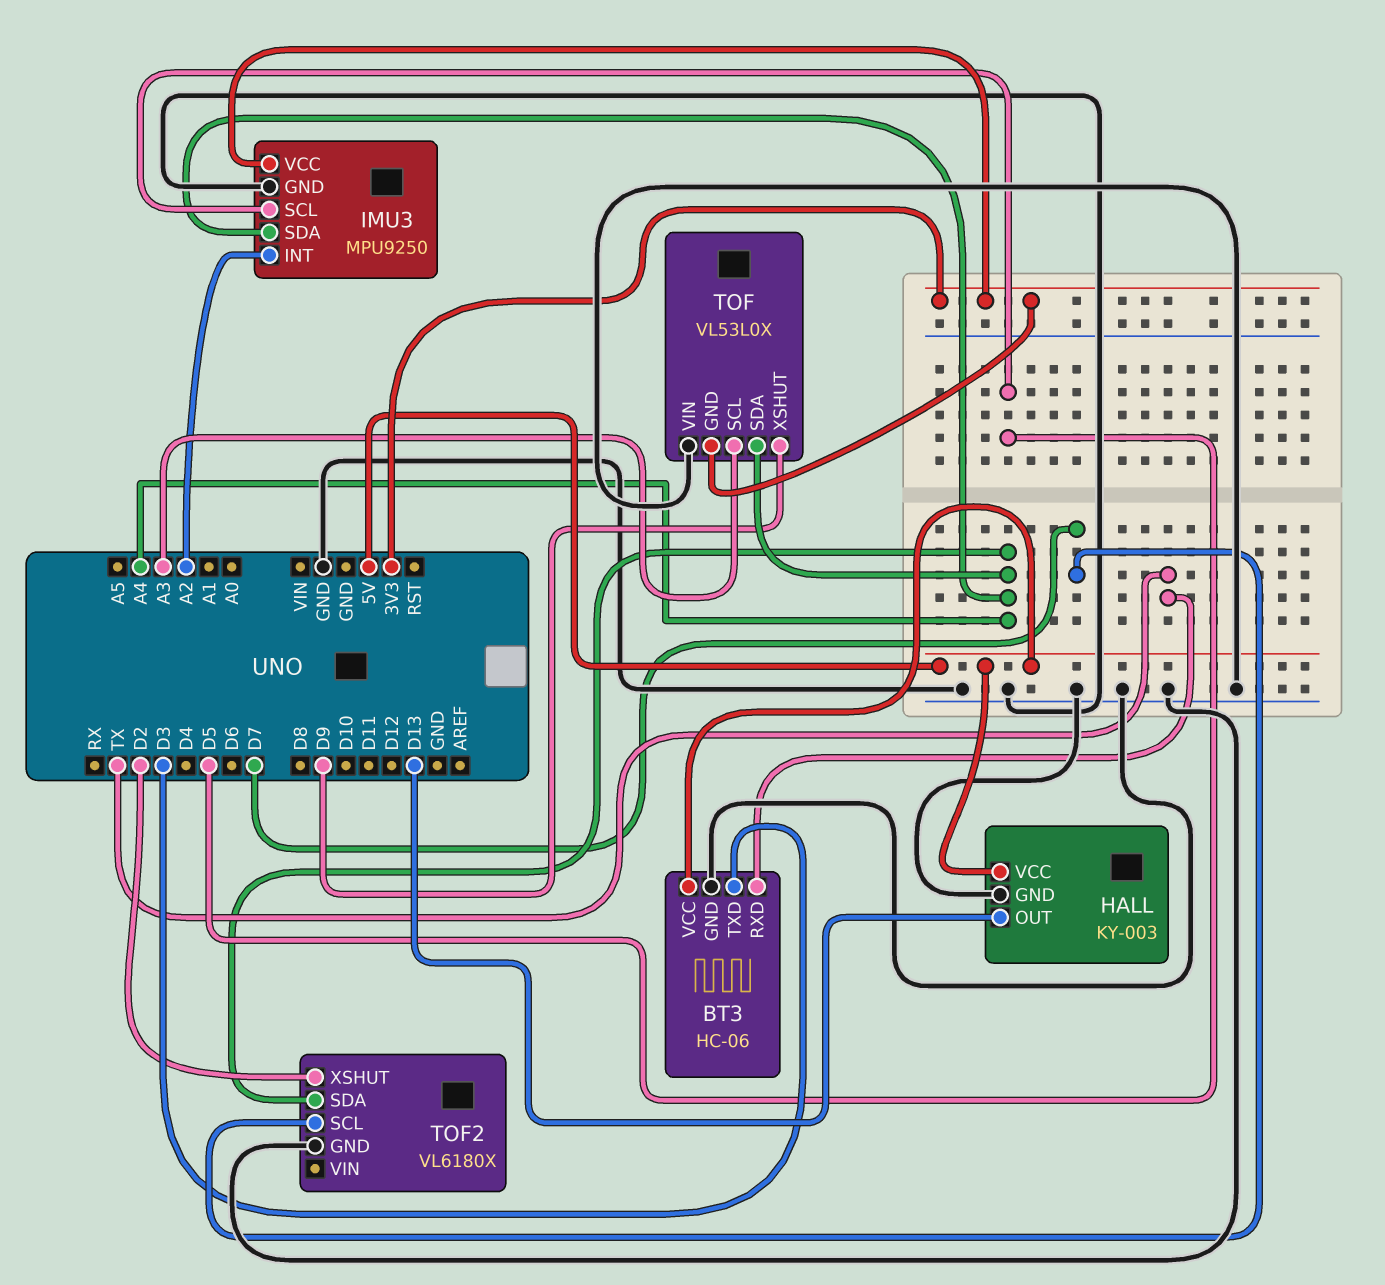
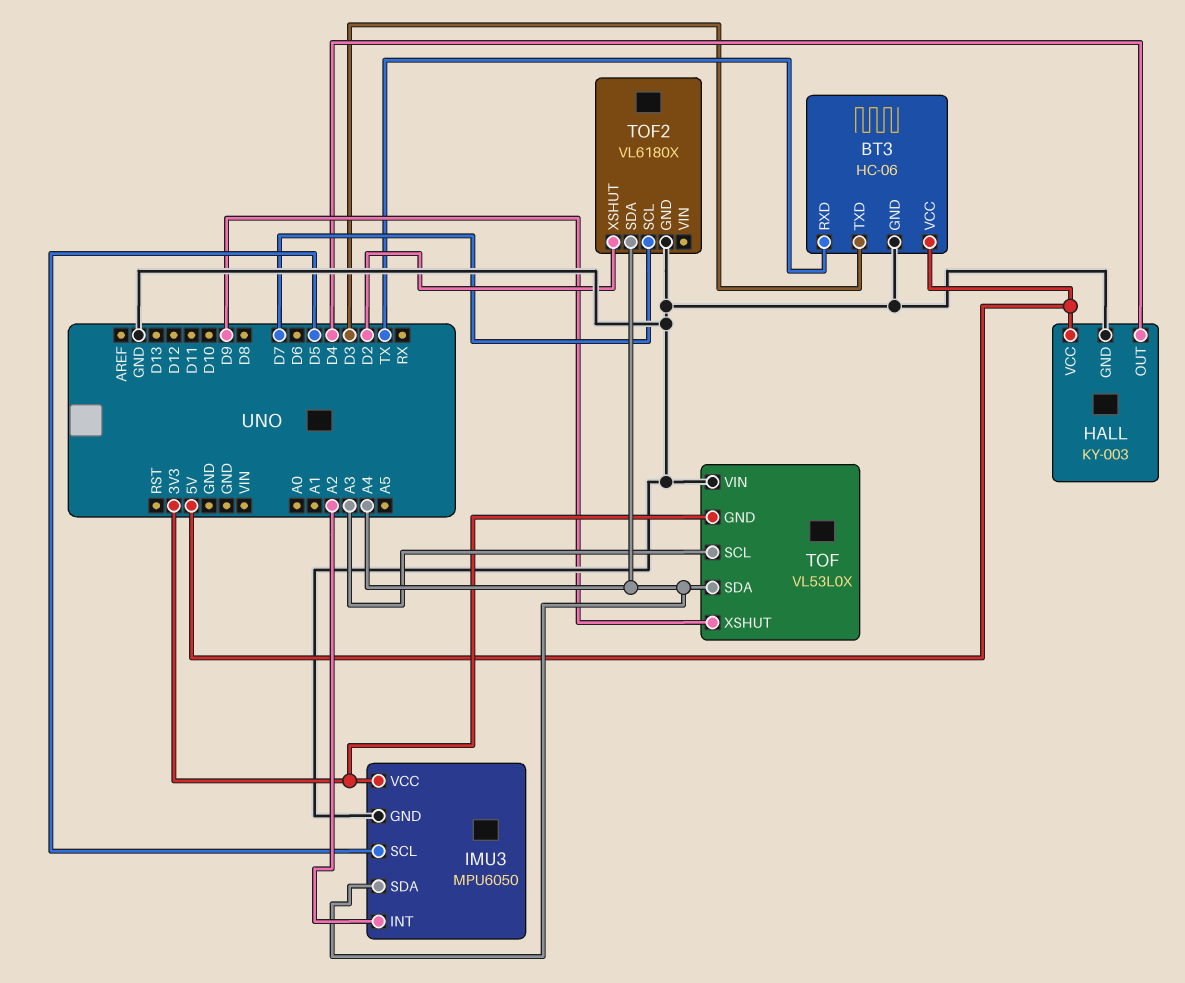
HALL pin OUT: D13 -> D4
IMU3: MPU9250 -> MPU6050

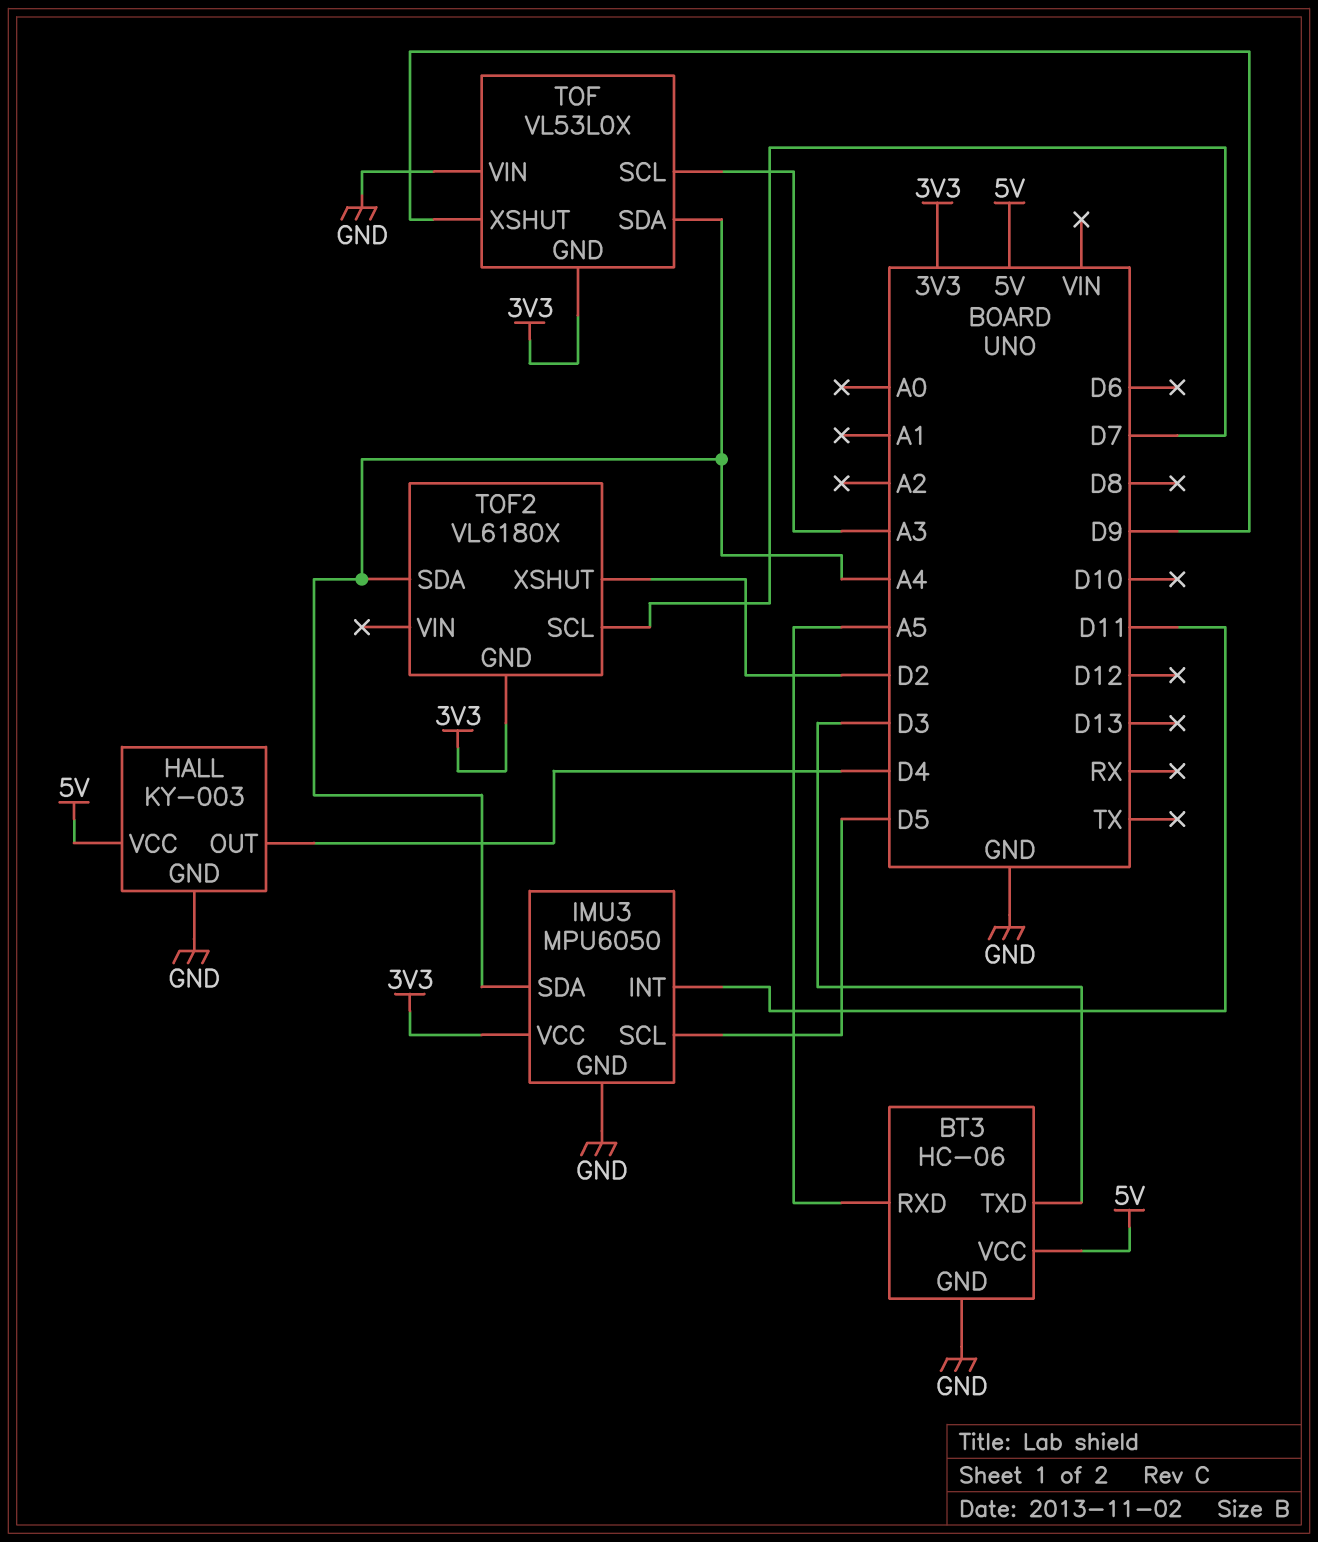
BT3 pin RXD: TX -> A5
IMU3 pin INT: A2 -> D11
TOF2 pin GND: GND -> 3V3

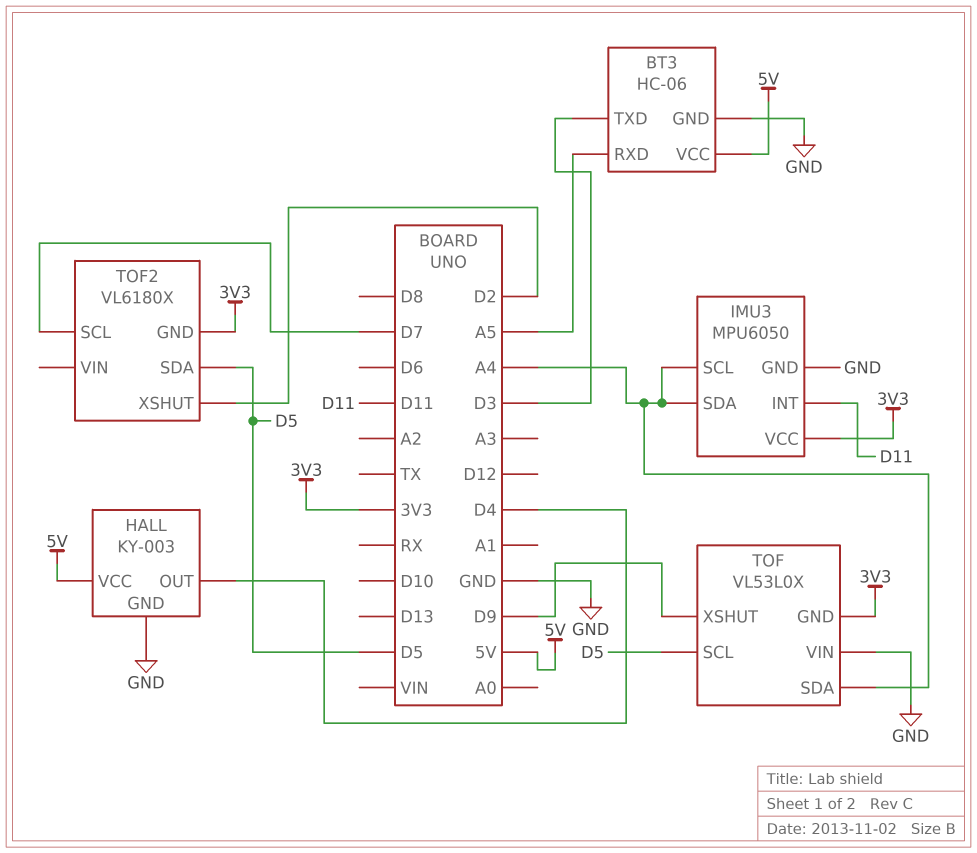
IMU3 pin SCL: D5 -> A4
TOF pin SCL: A3 -> D5
TOF2 pin SDA: A4 -> D5

